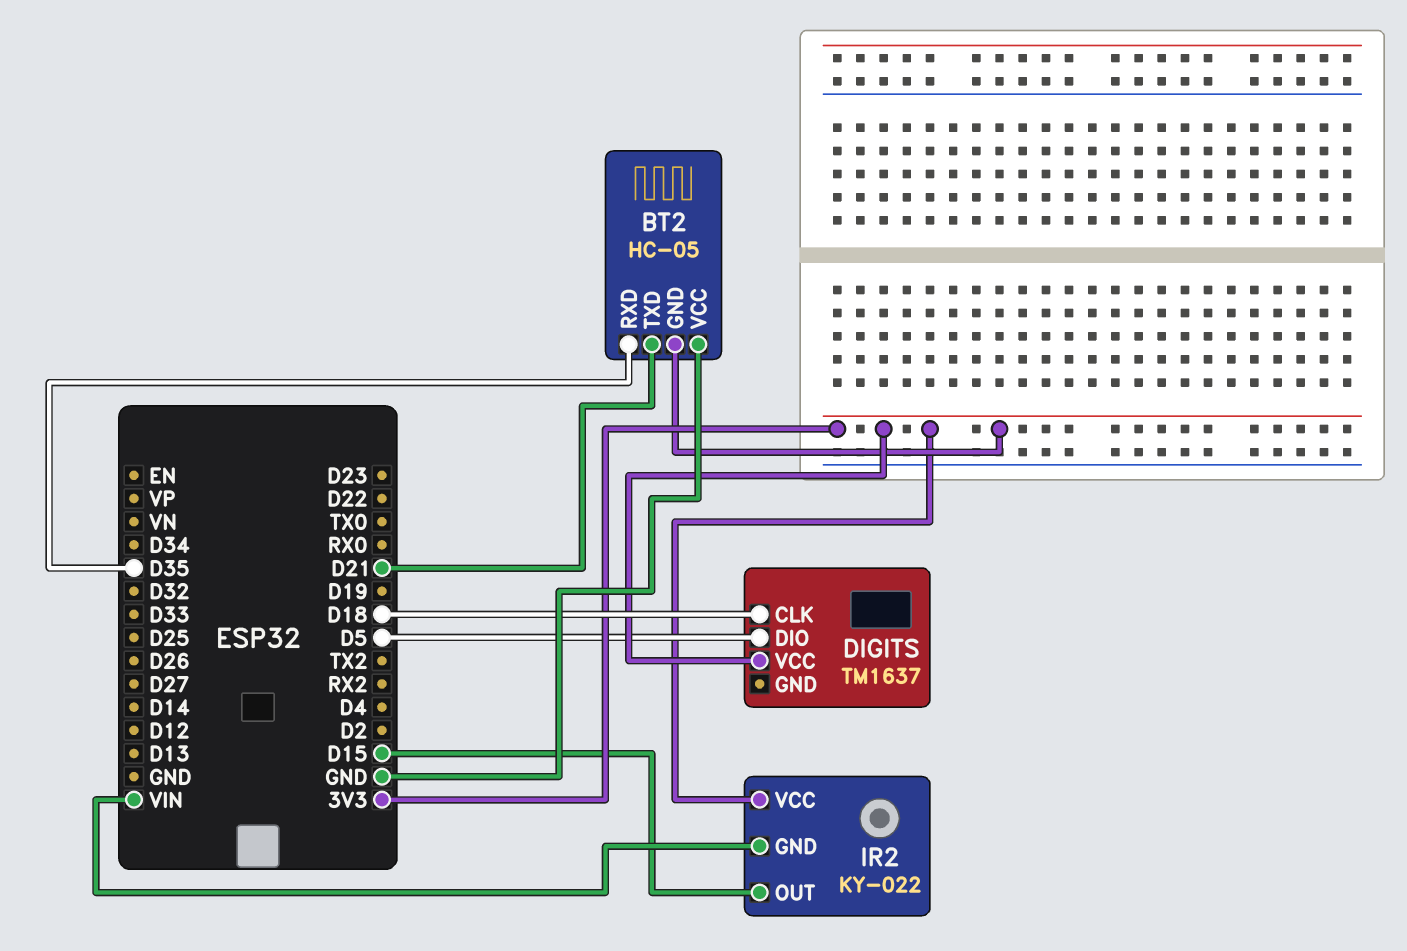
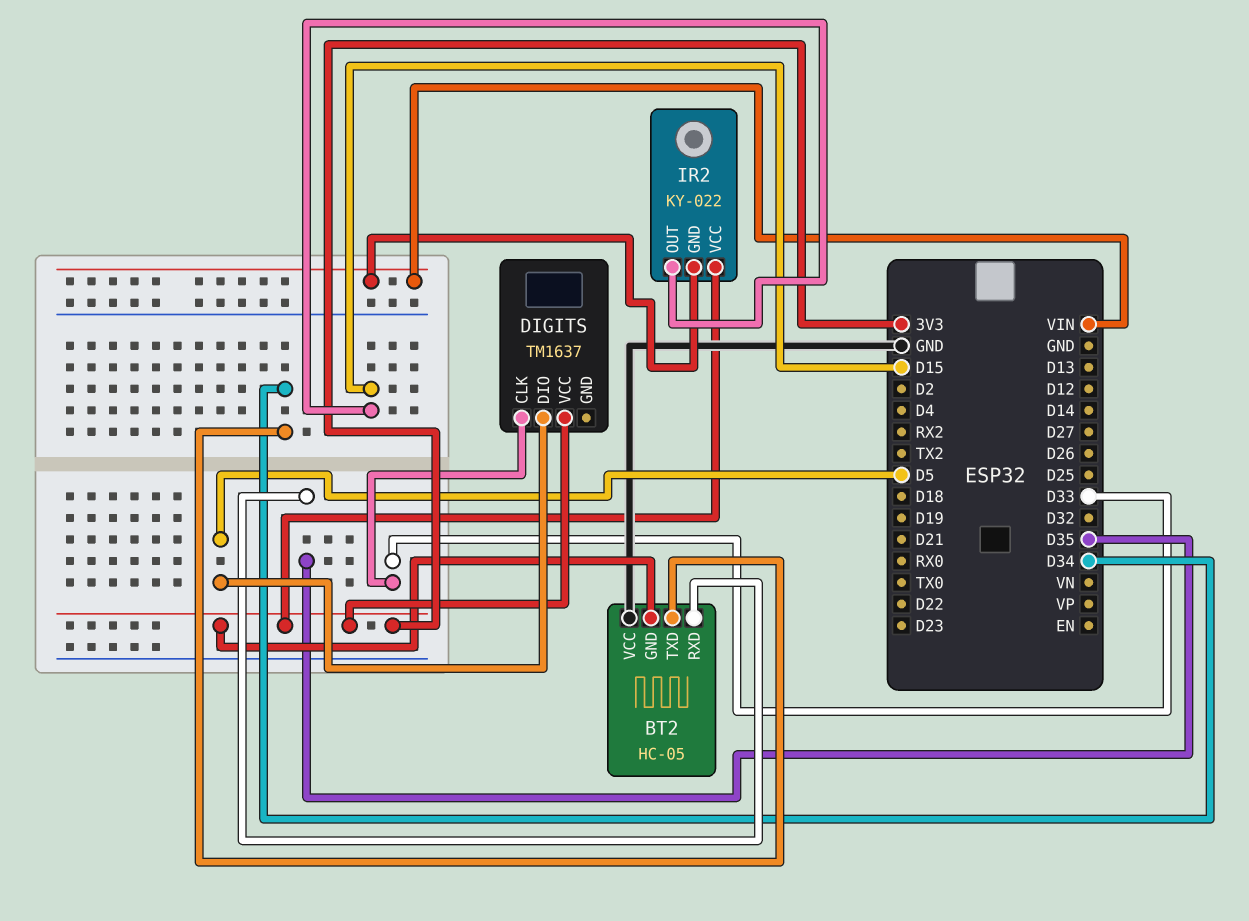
BT2 pin TXD: D21 -> D34
DIGITS pin CLK: D18 -> D33

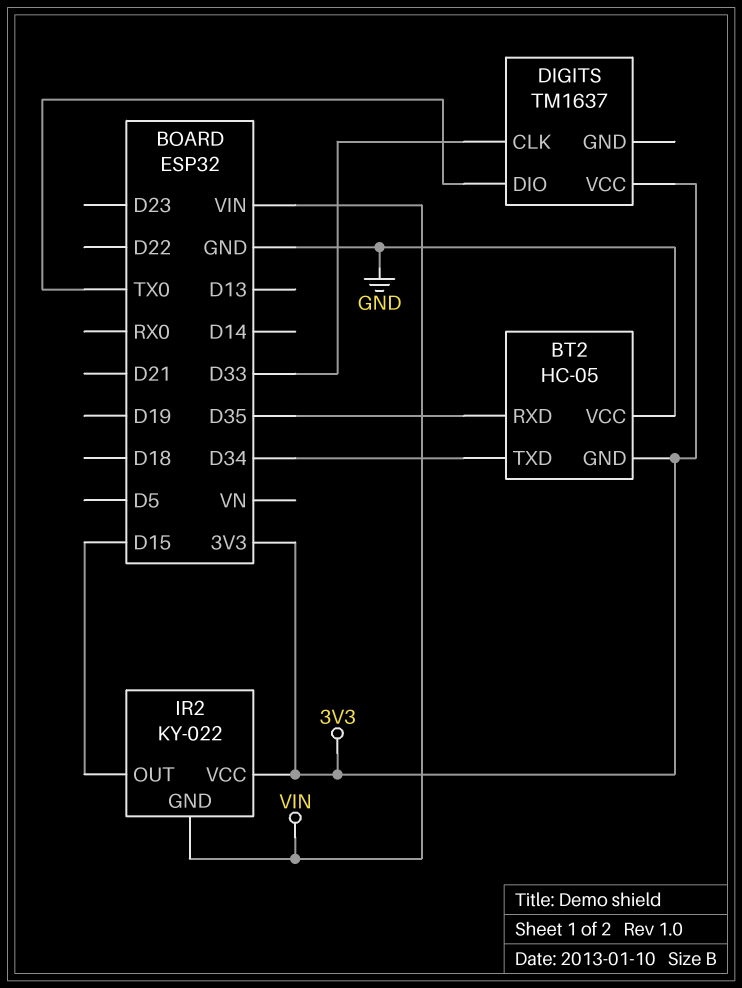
DIGITS pin DIO: D5 -> TX0

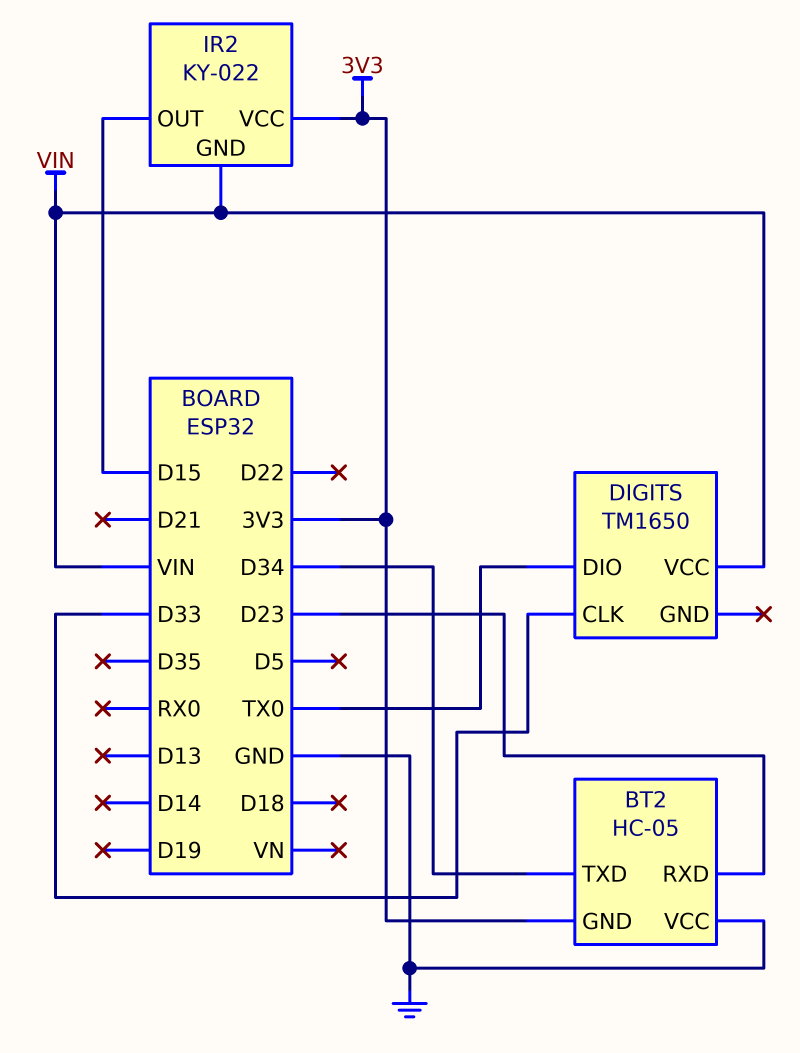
BT2 pin RXD: D35 -> D23
DIGITS: TM1637 -> TM1650
DIGITS pin VCC: 3V3 -> VIN

